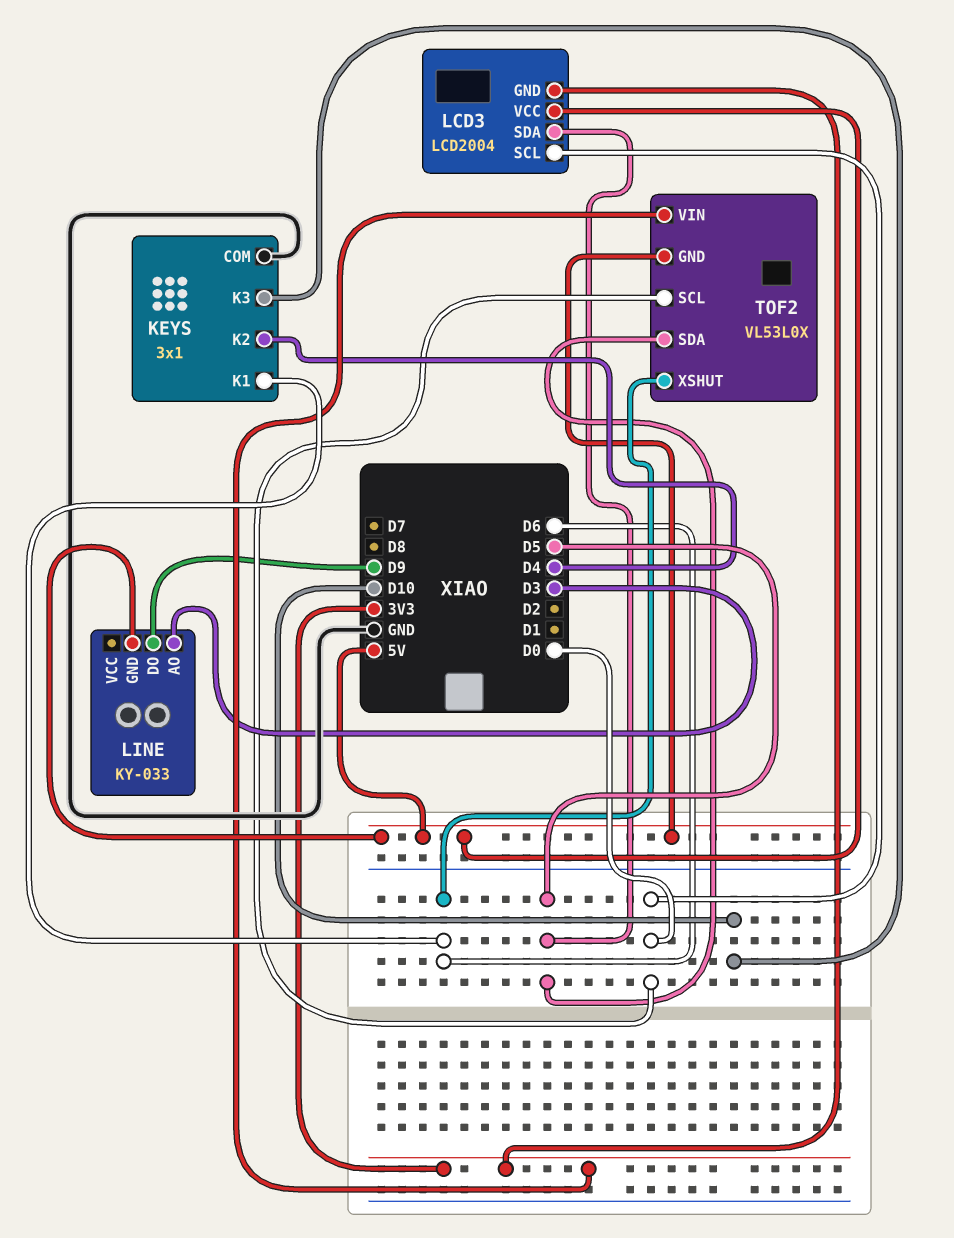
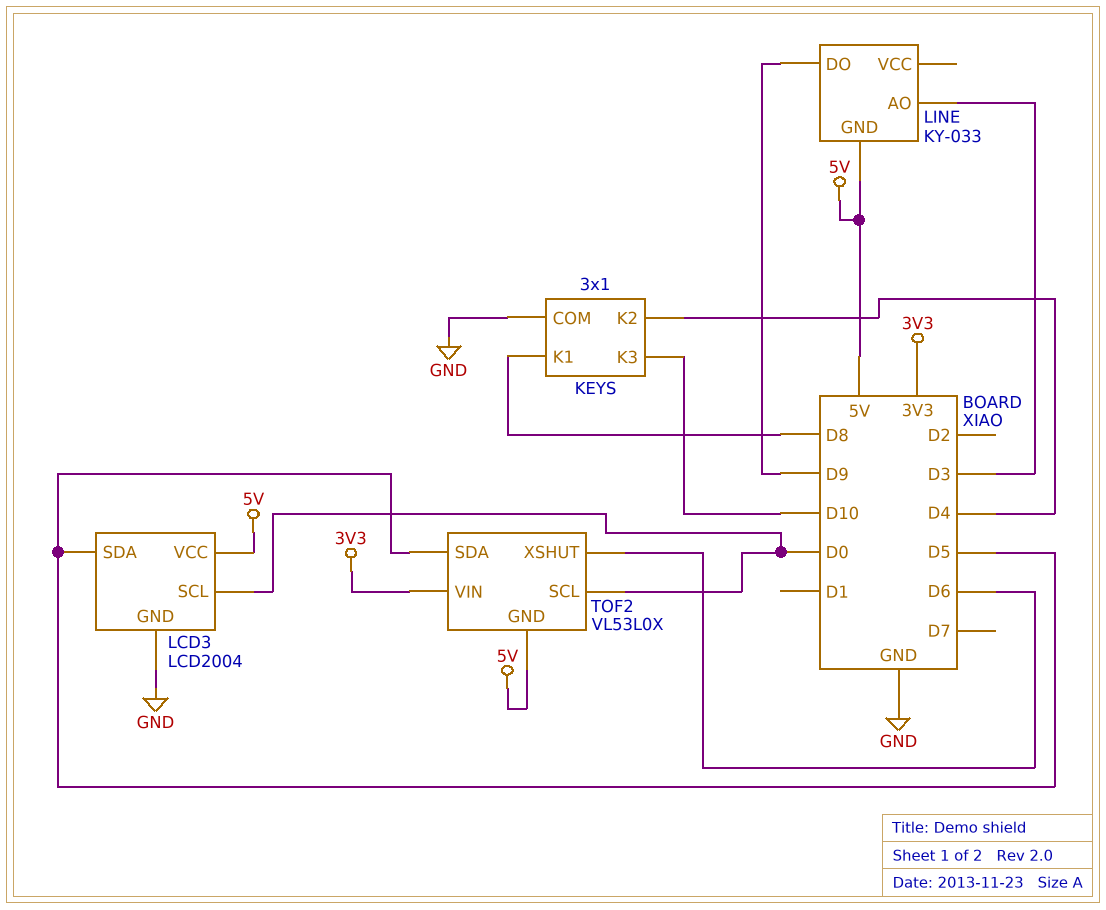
KEYS pin K1: D6 -> D8
LCD3 pin GND: 3V3 -> GND

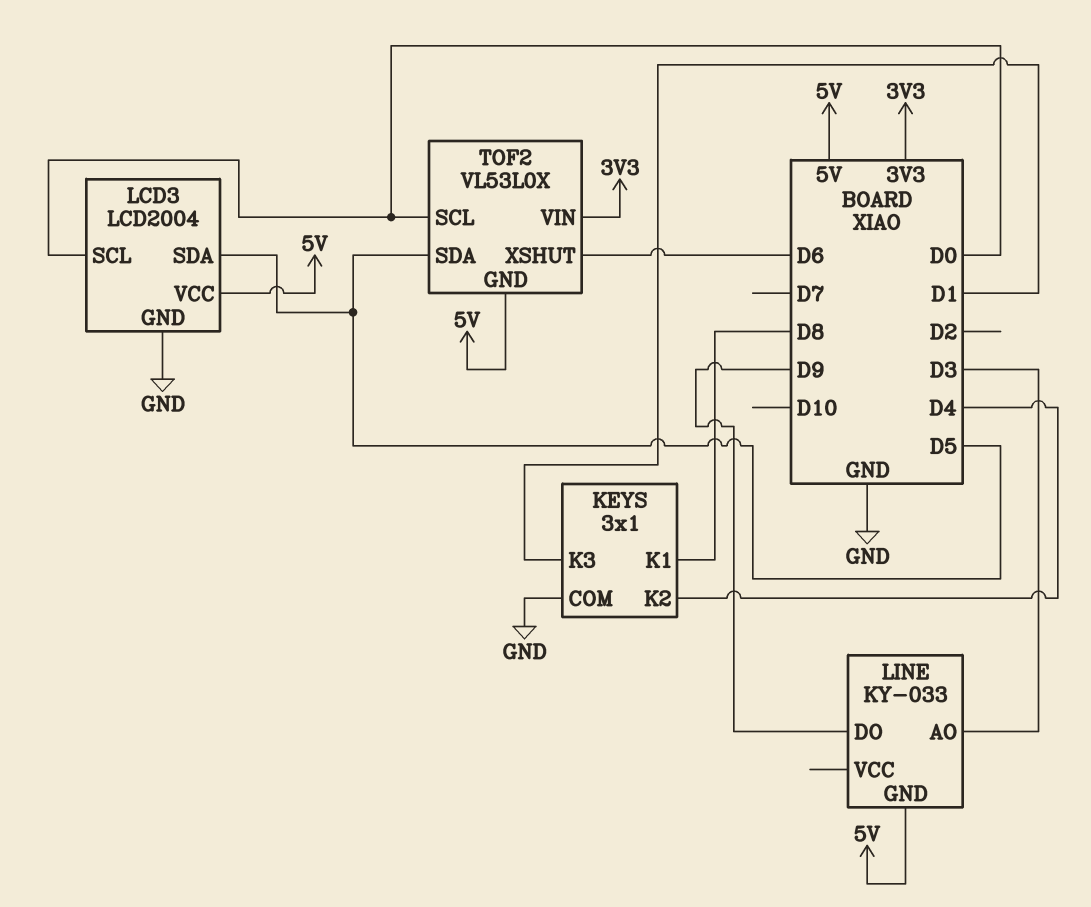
KEYS pin K3: D10 -> D1

